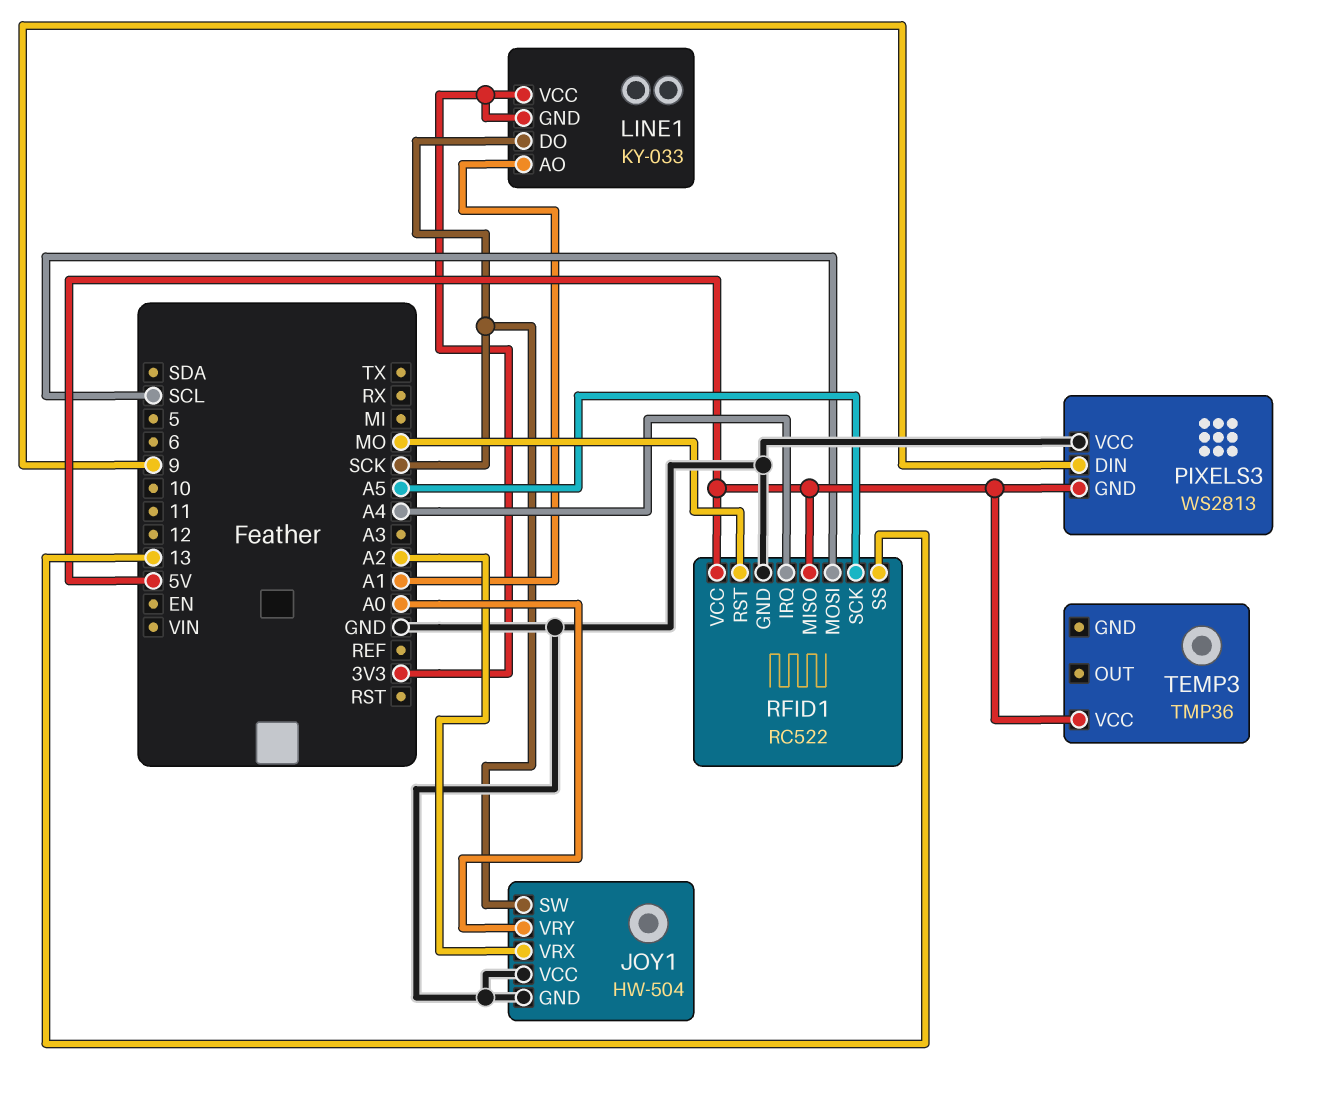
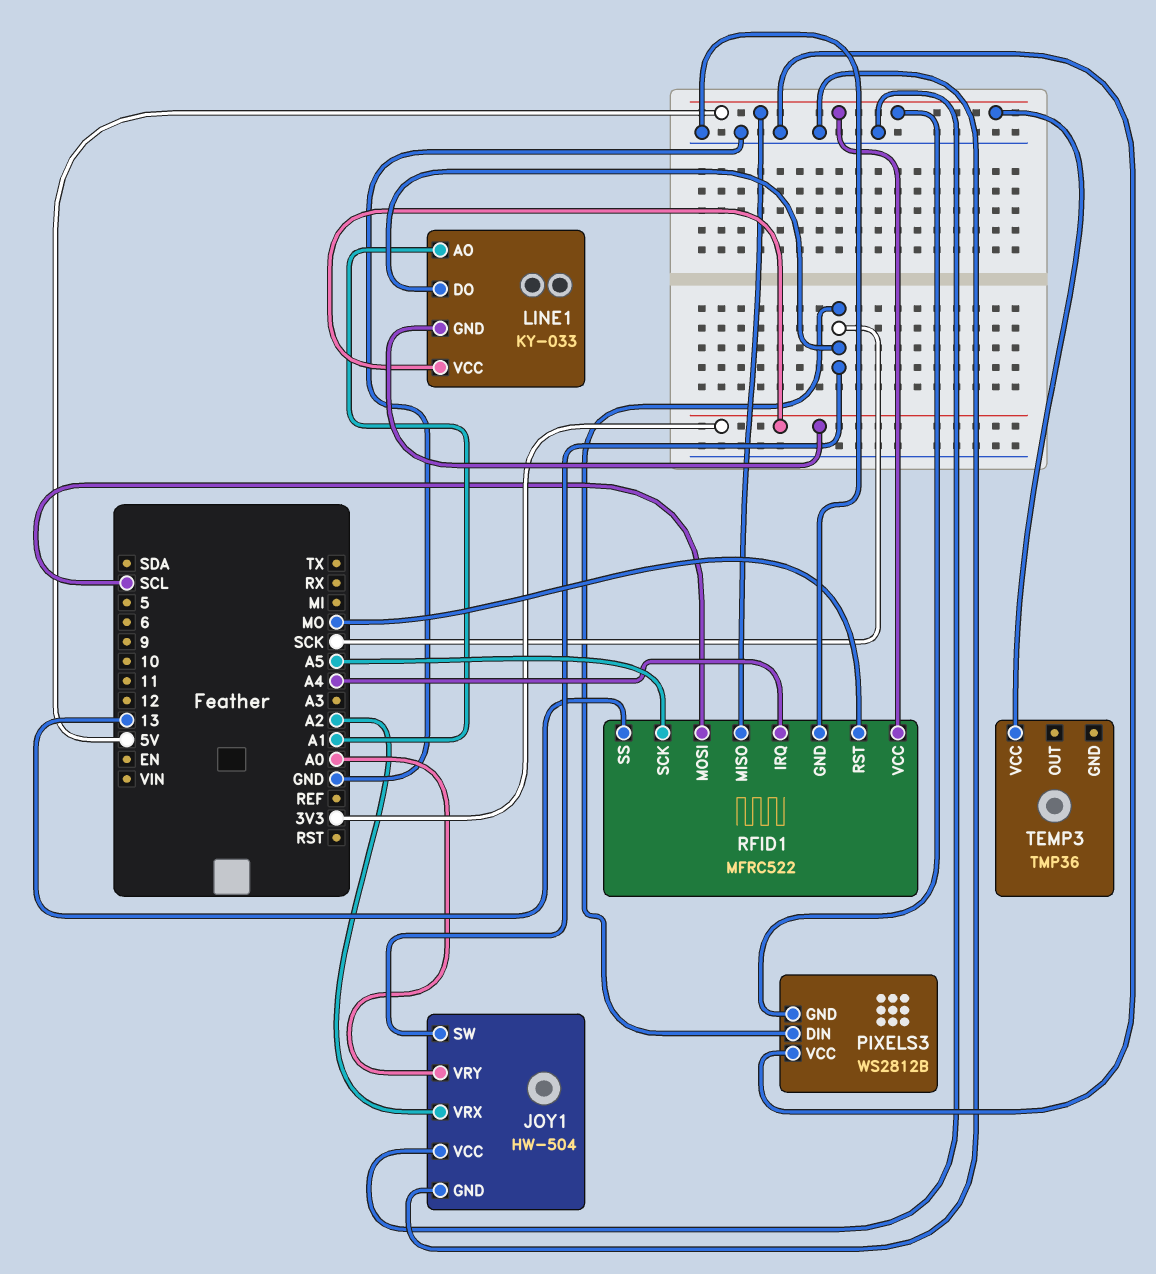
PIXELS3: WS2813 -> WS2812B
PIXELS3 pin DIN: 9 -> SCK
RFID1: RC522 -> MFRC522

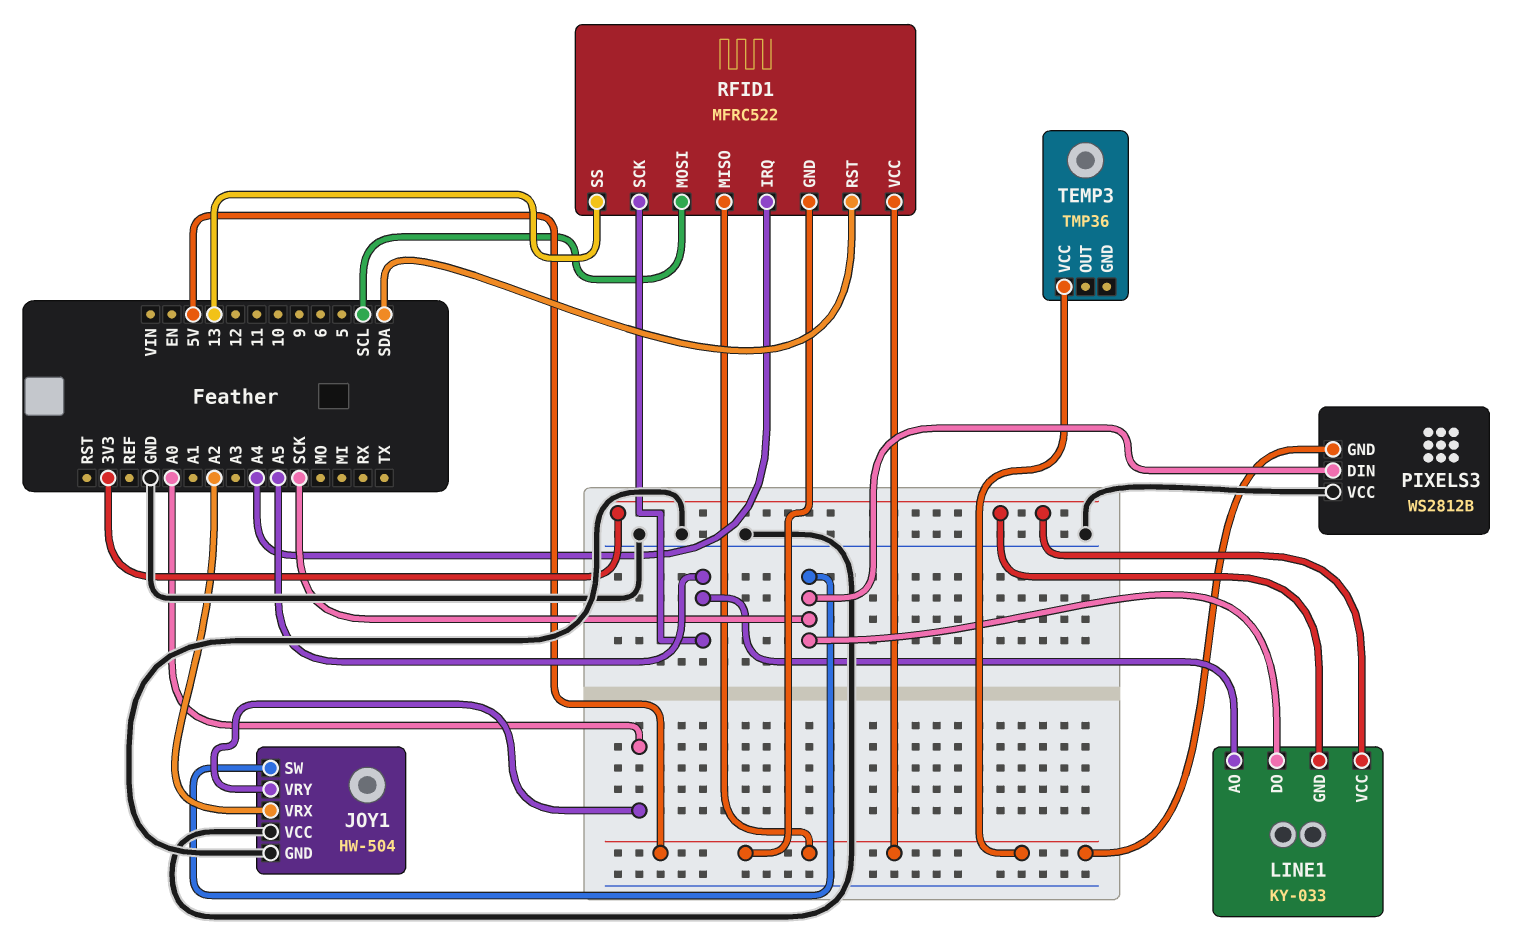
LINE1 pin AO: A1 -> A5
RFID1 pin GND: GND -> 5V
RFID1 pin RST: MO -> SDA

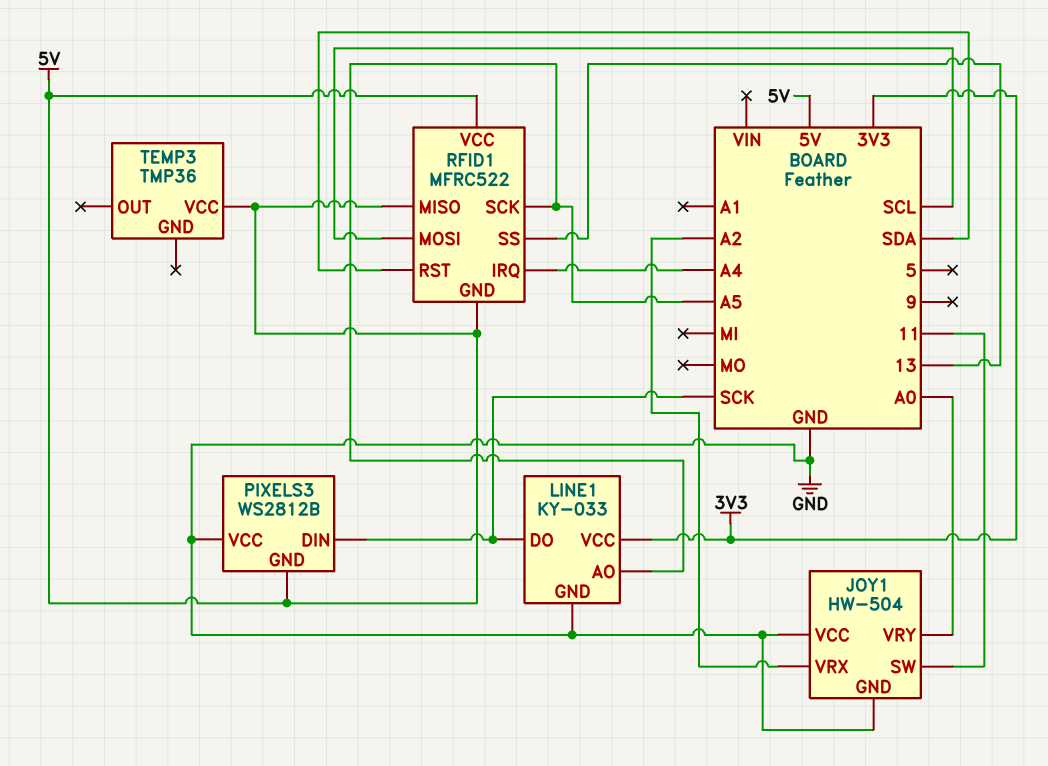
JOY1 pin SW: SCK -> 11
LINE1 pin GND: 3V3 -> GND

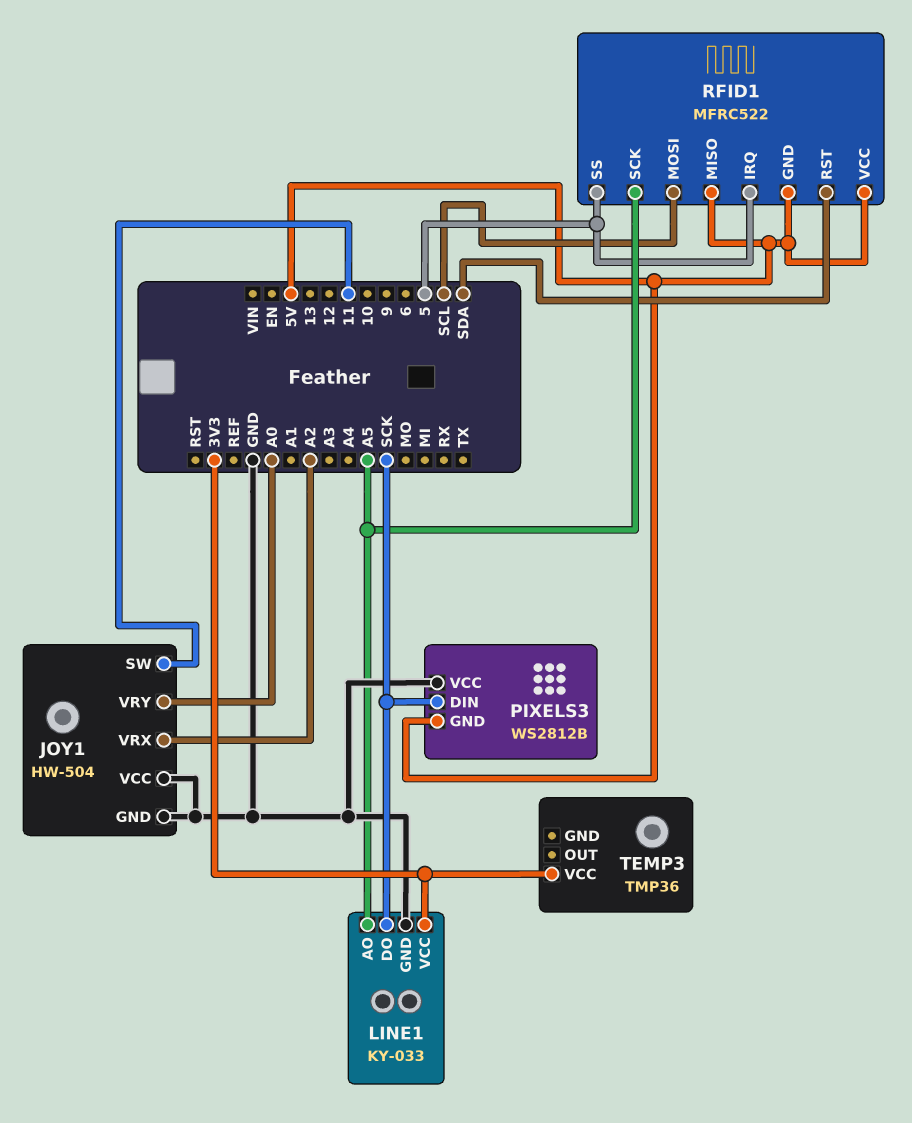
RFID1 pin IRQ: A4 -> 5
RFID1 pin SS: 13 -> 5
TEMP3 pin VCC: 5V -> 3V3

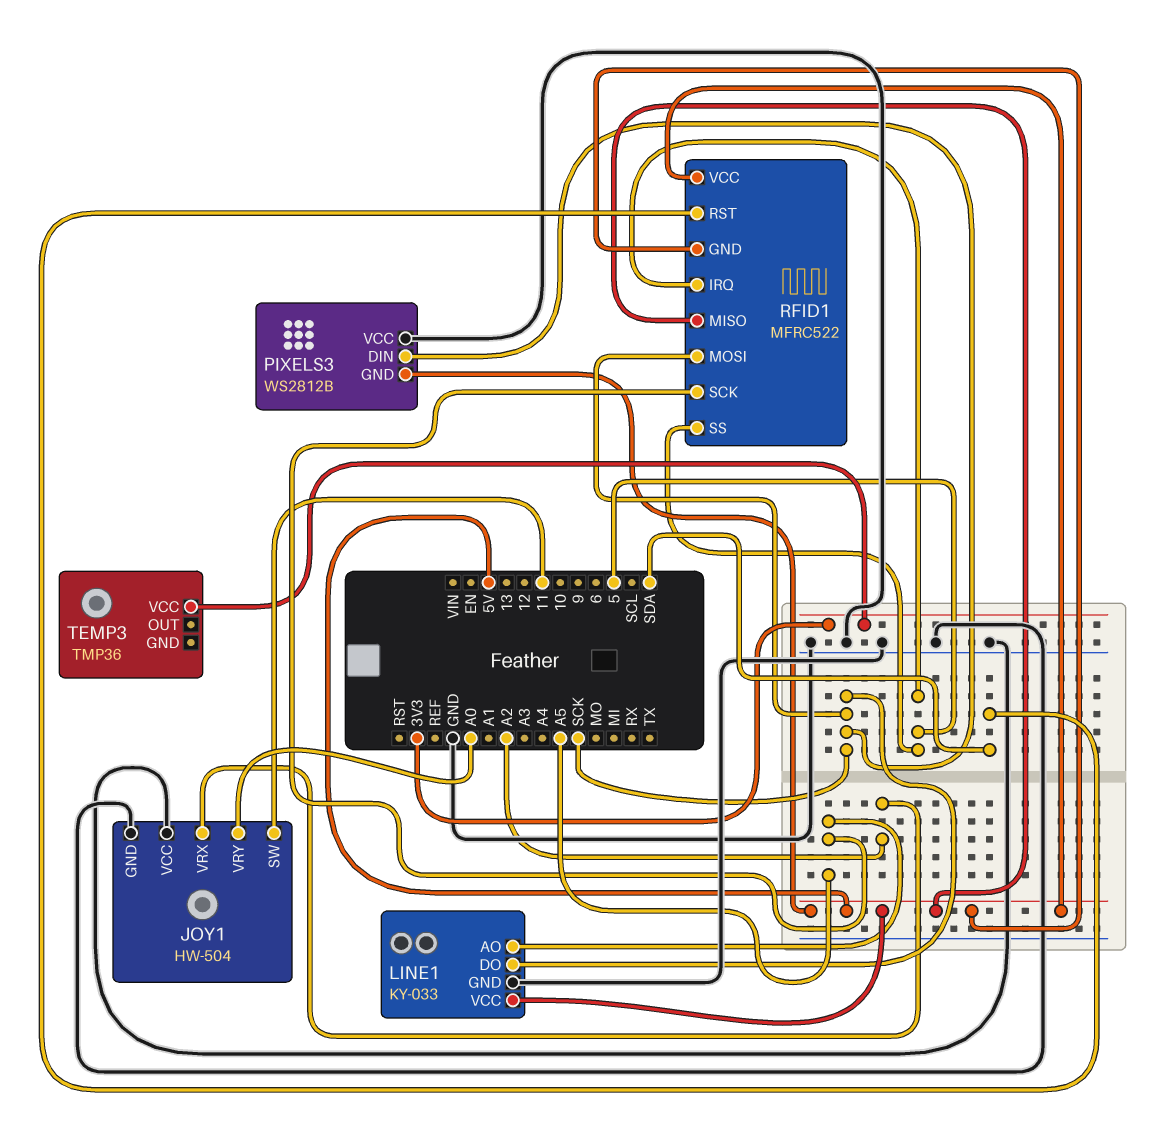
LINE1 pin VCC: 3V3 -> 5V
RFID1 pin MOSI: SCL -> SCK

